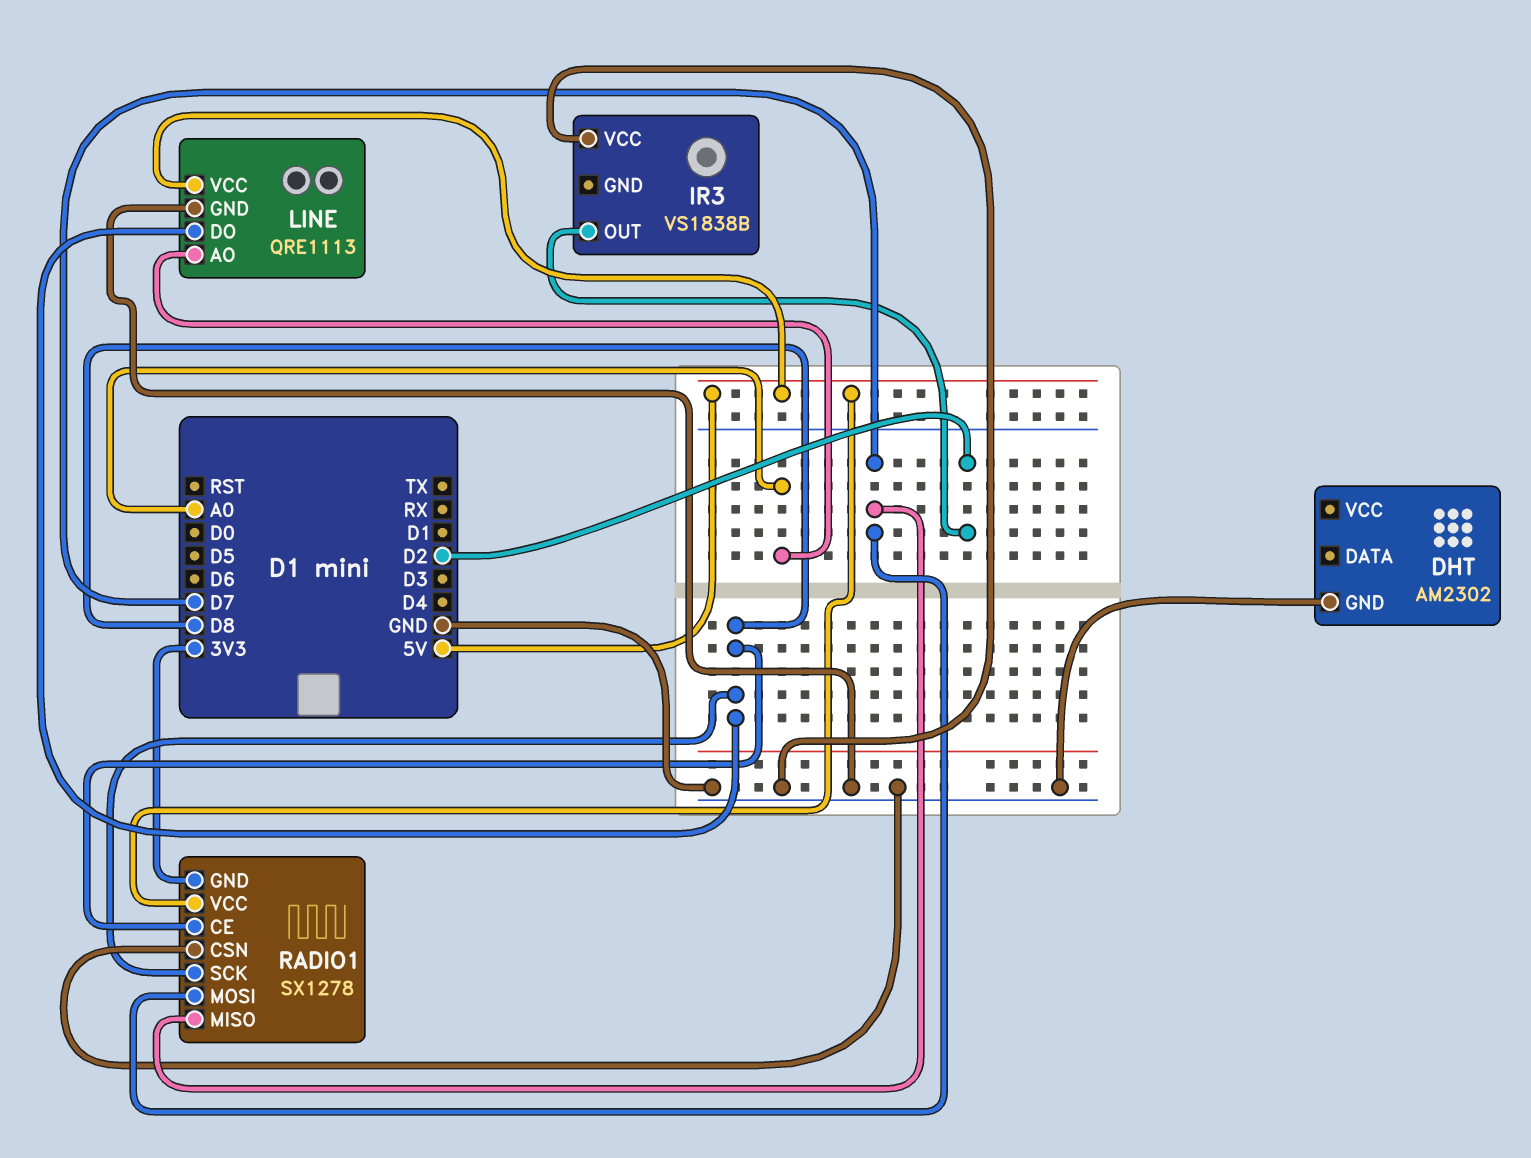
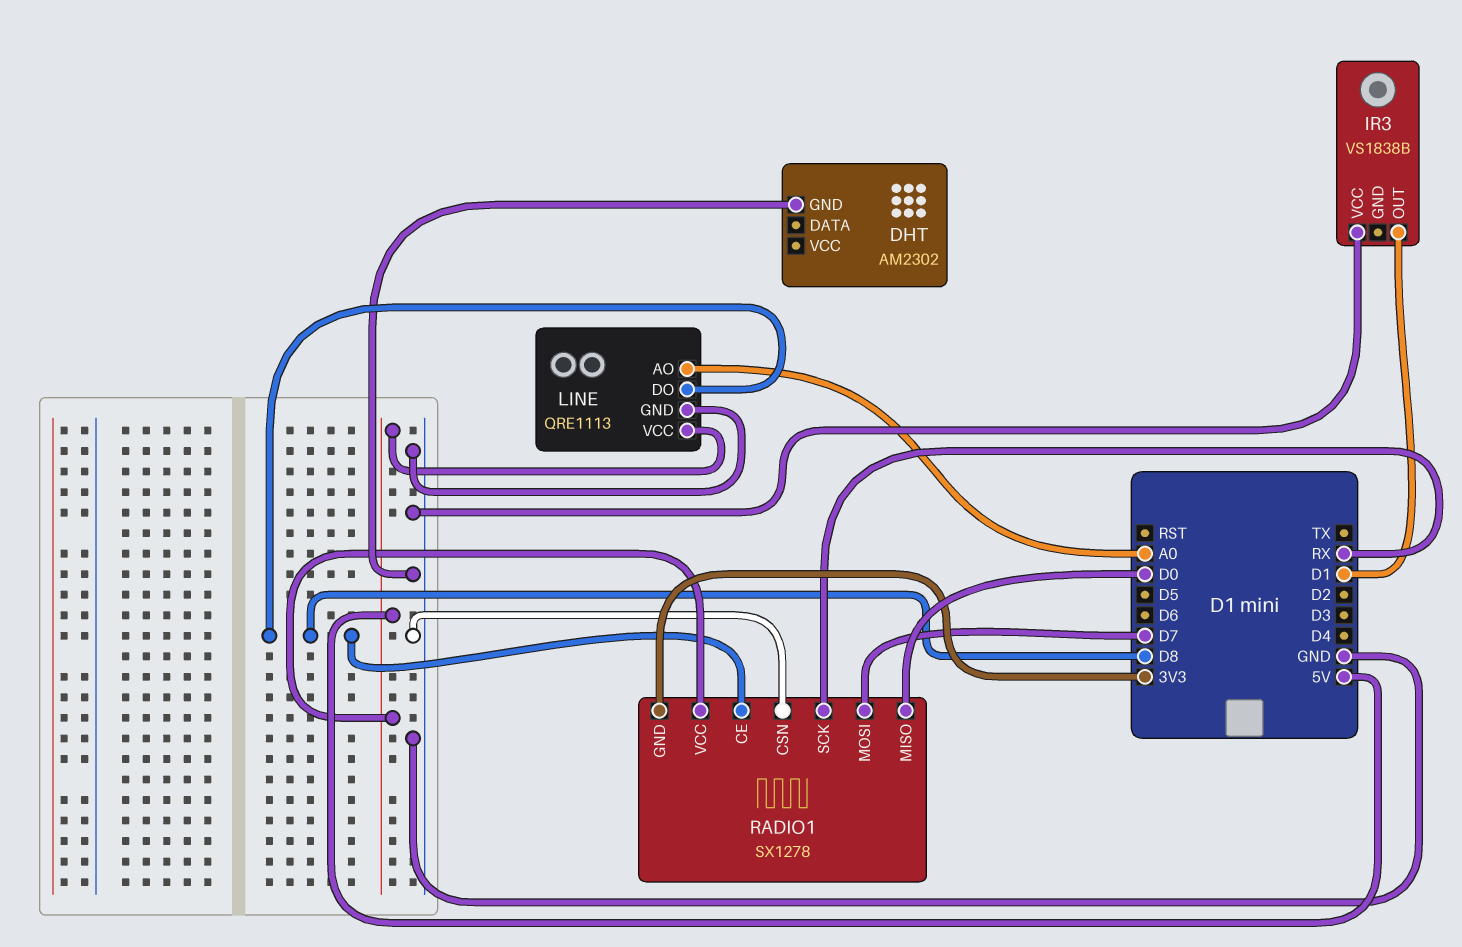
IR3 pin OUT: D2 -> D1
RADIO1 pin MISO: D7 -> D0
RADIO1 pin SCK: D8 -> RX

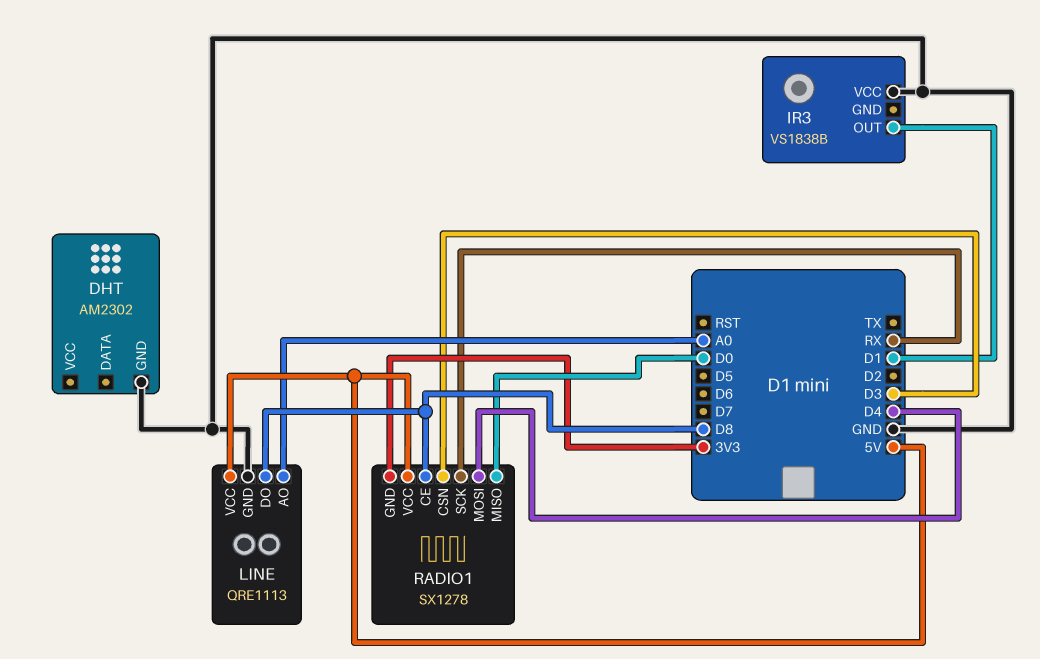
RADIO1 pin CSN: GND -> D3
RADIO1 pin MOSI: D7 -> D4

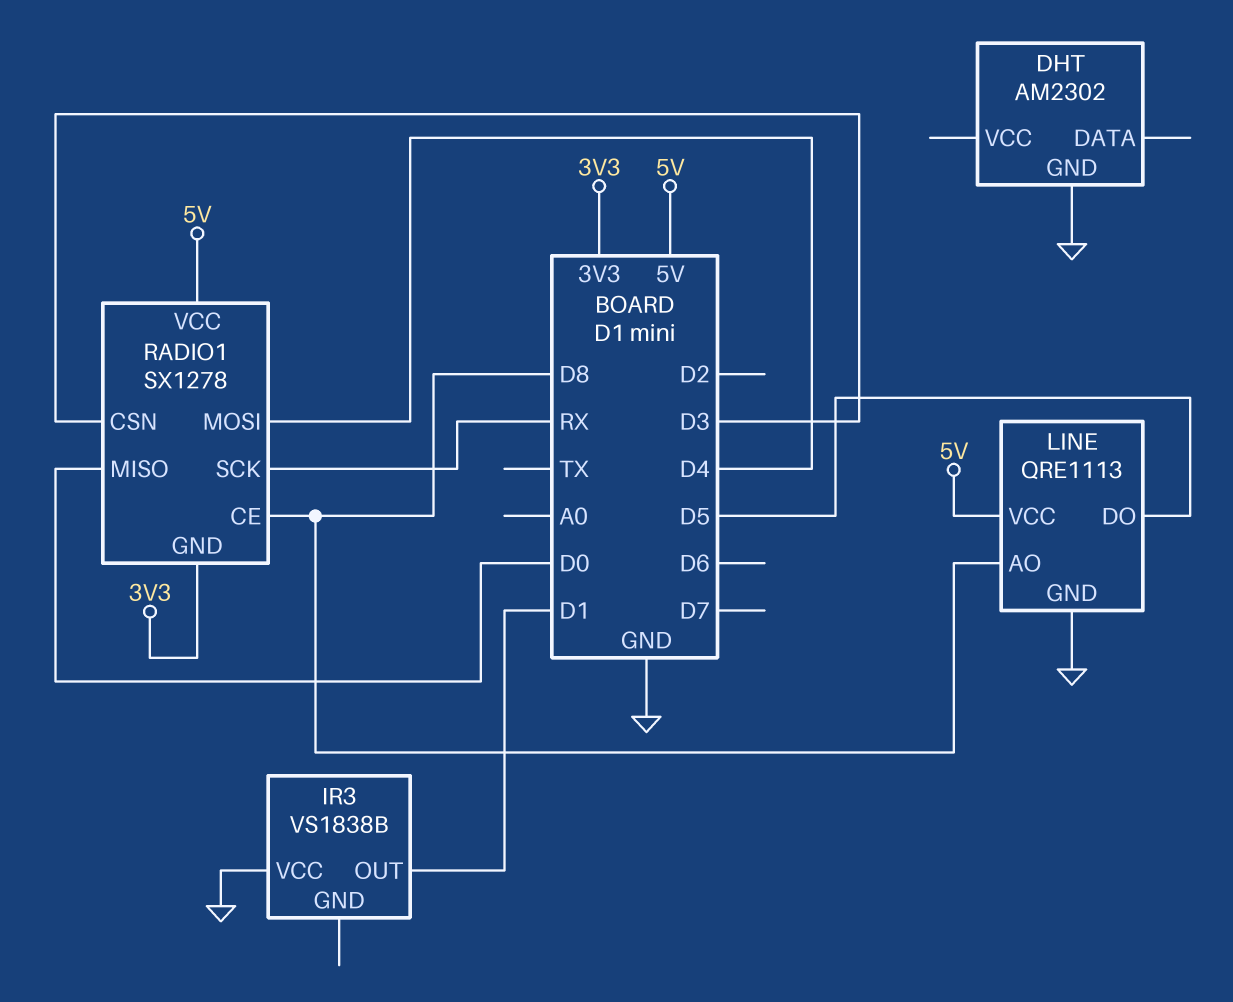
LINE pin AO: A0 -> D8
LINE pin DO: D8 -> D5

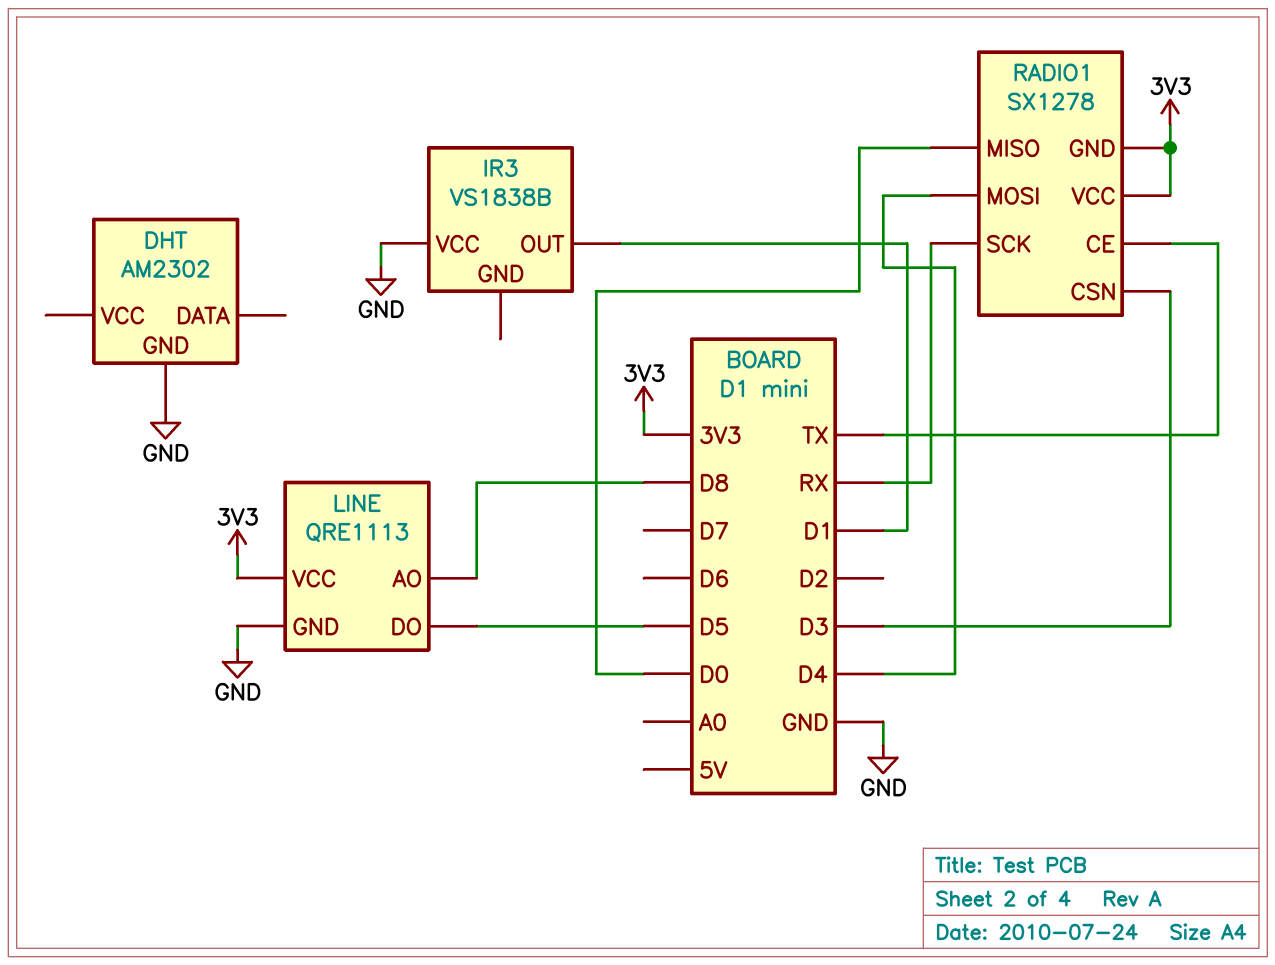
LINE pin VCC: 5V -> 3V3
RADIO1 pin CE: D8 -> TX
RADIO1 pin VCC: 5V -> 3V3

